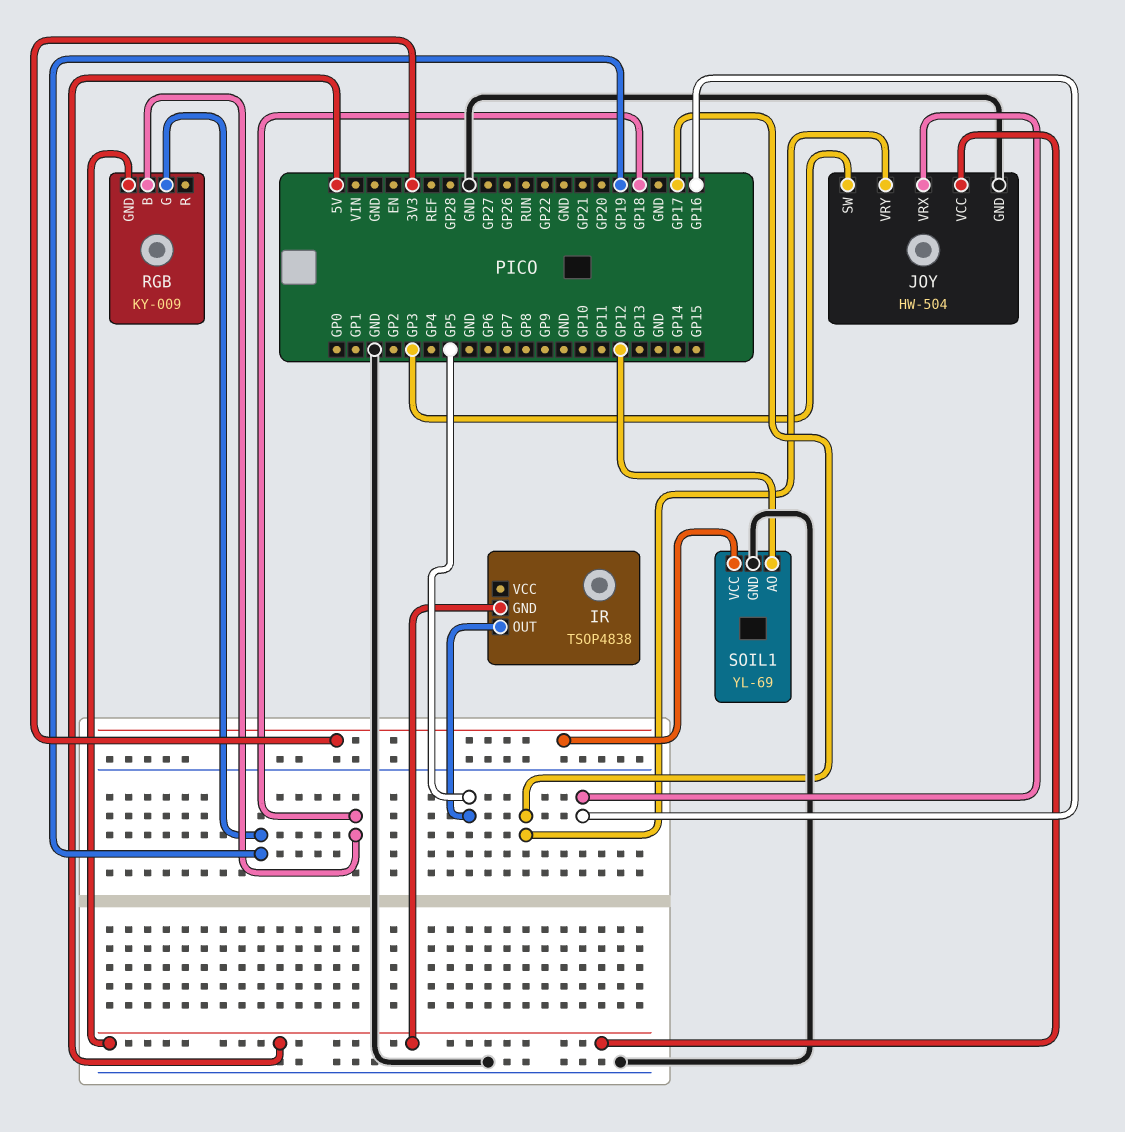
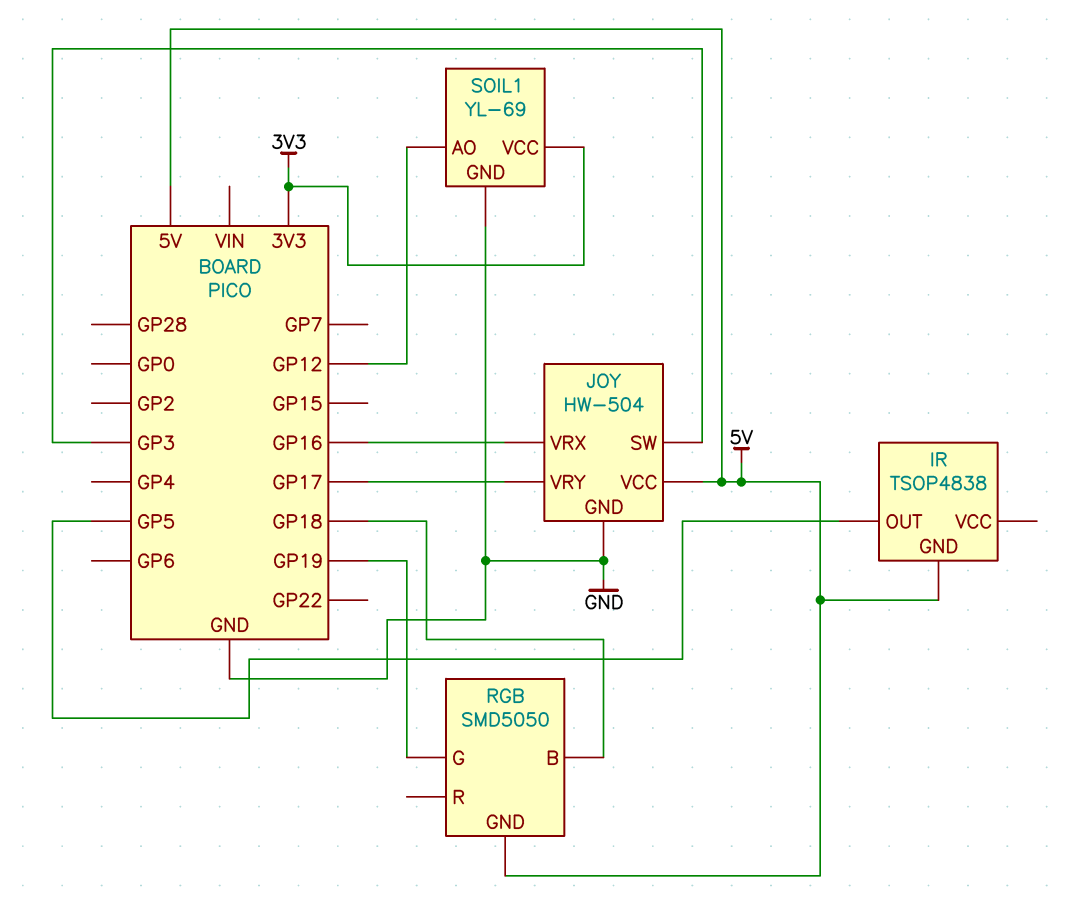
RGB: KY-009 -> SMD5050

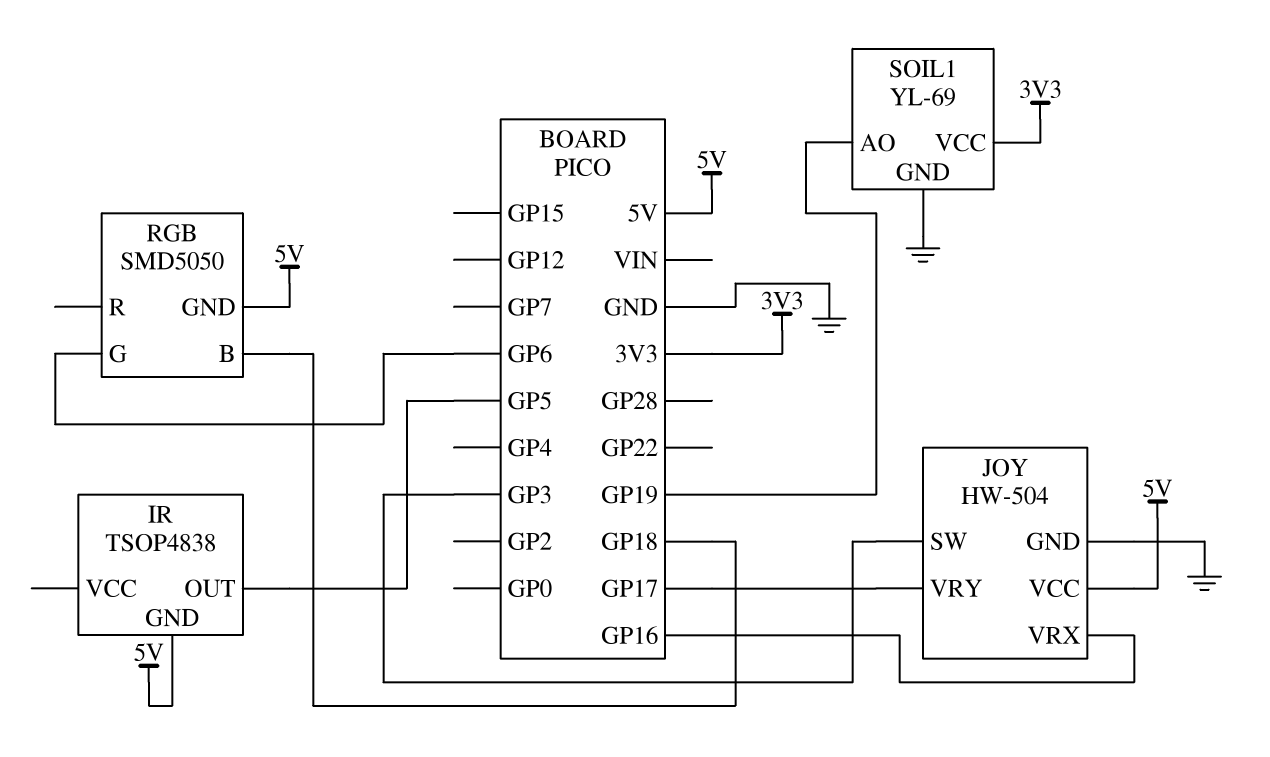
RGB pin G: GP19 -> GP6
SOIL1 pin AO: GP12 -> GP19

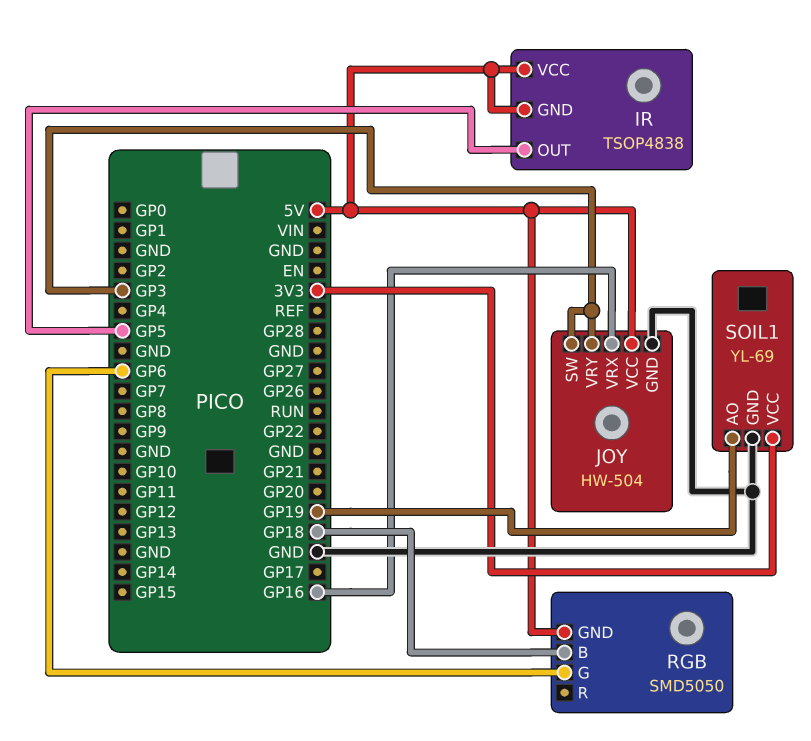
IR pin VCC: none -> 5V
JOY pin VRY: GP17 -> GP3

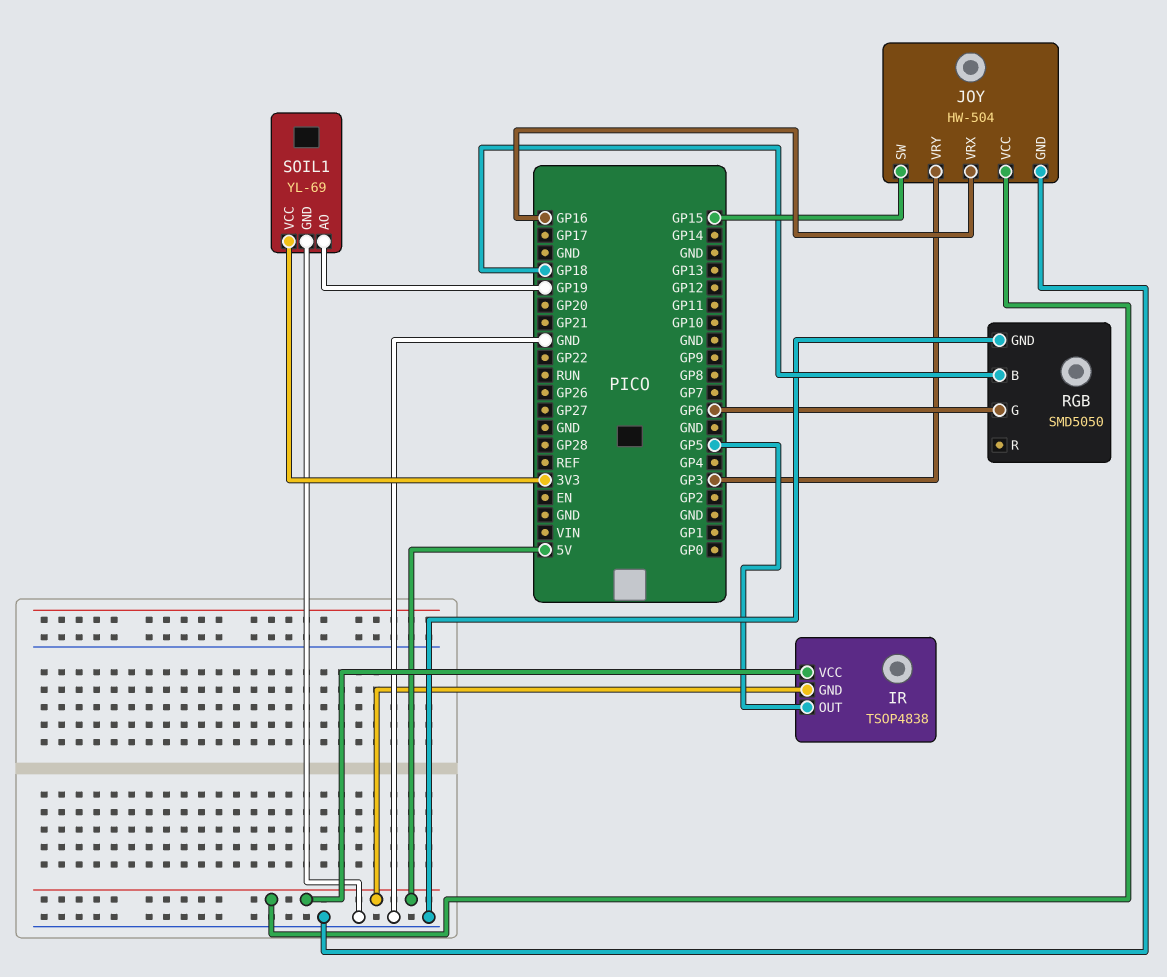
JOY pin SW: GP3 -> GP15
RGB pin GND: 5V -> GND

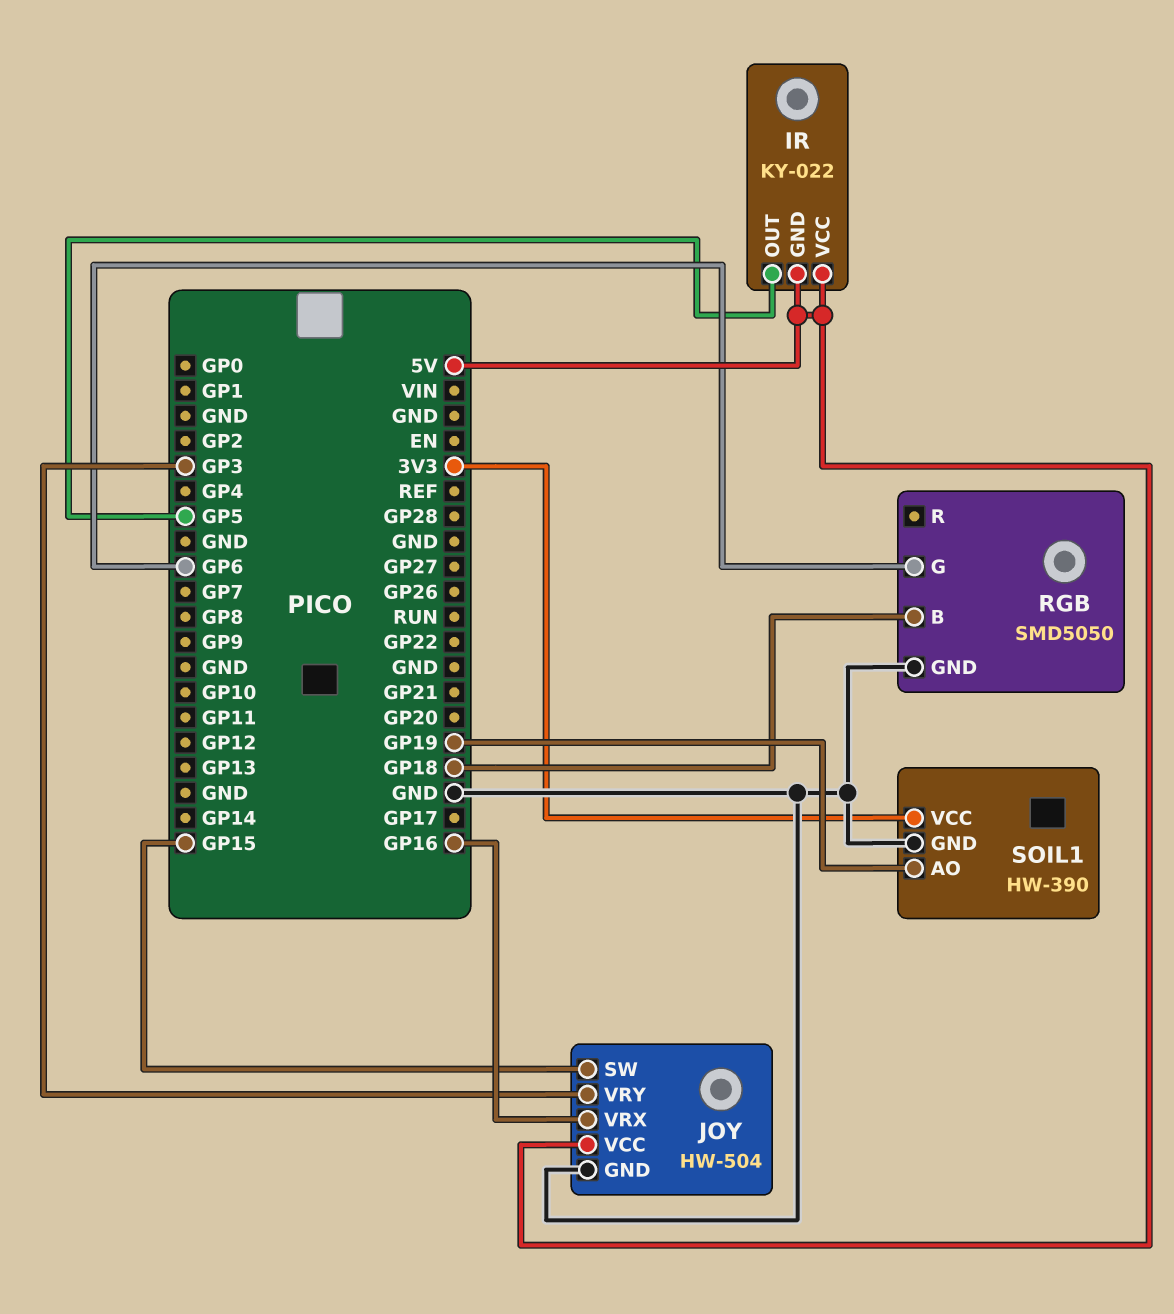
IR: TSOP4838 -> KY-022
SOIL1: YL-69 -> HW-390

